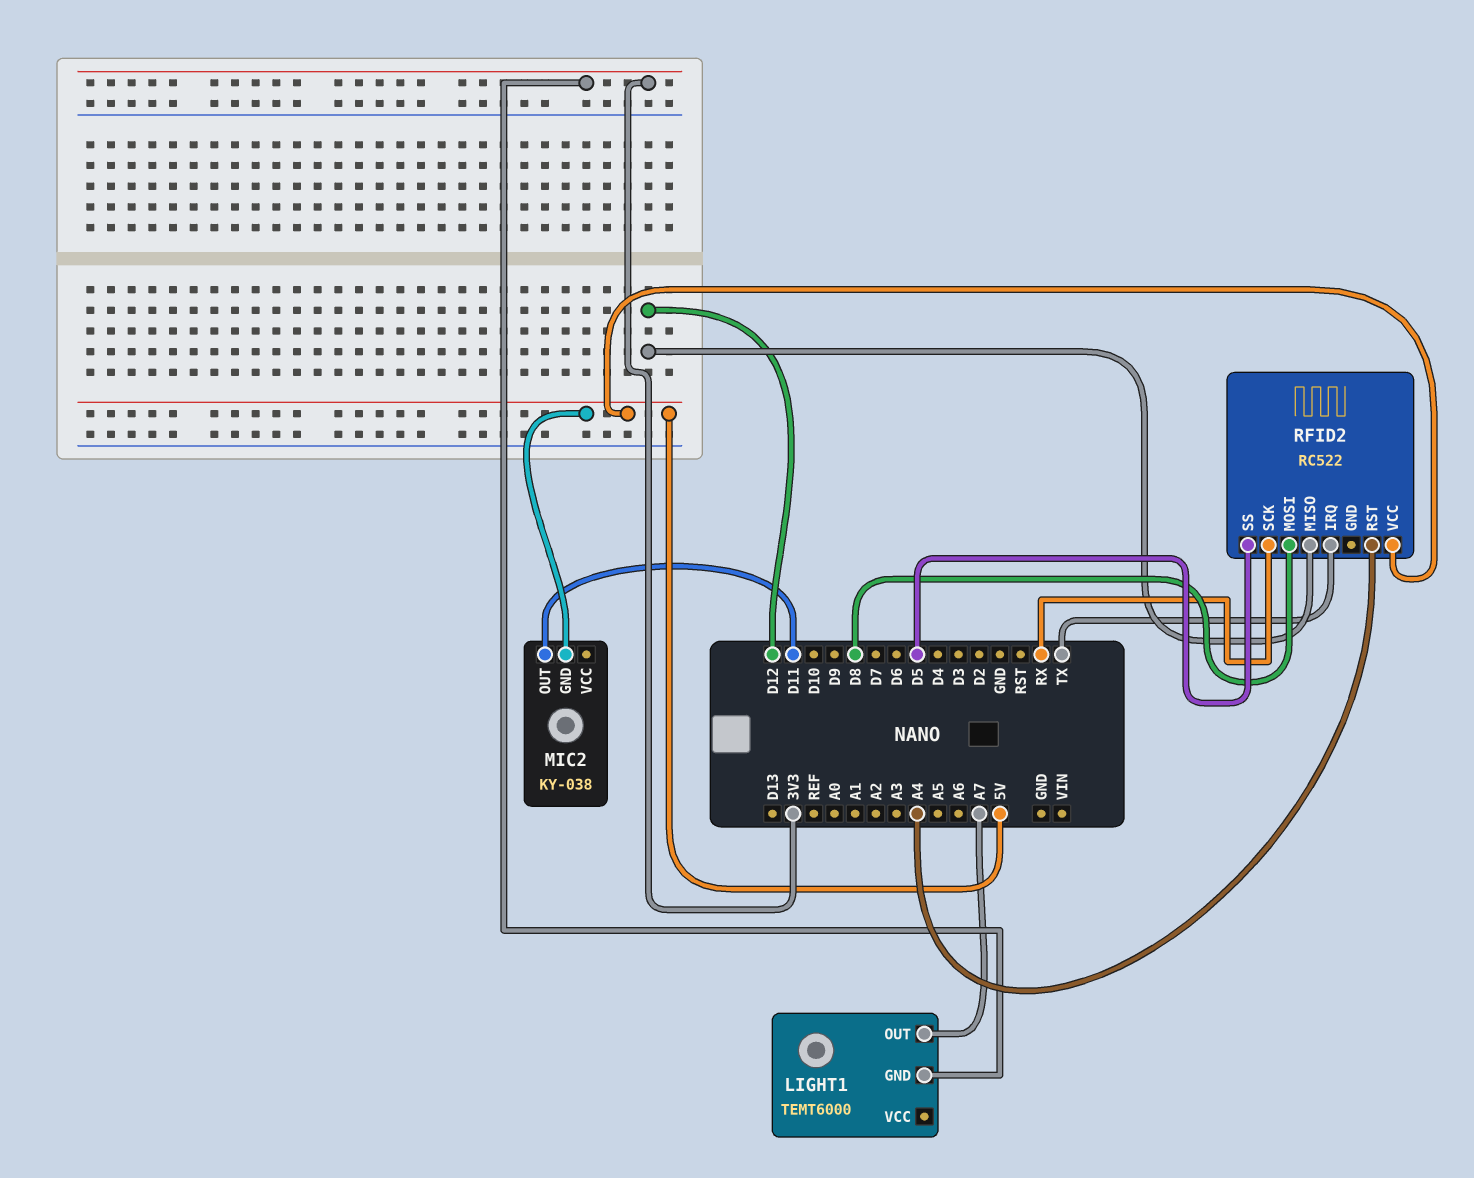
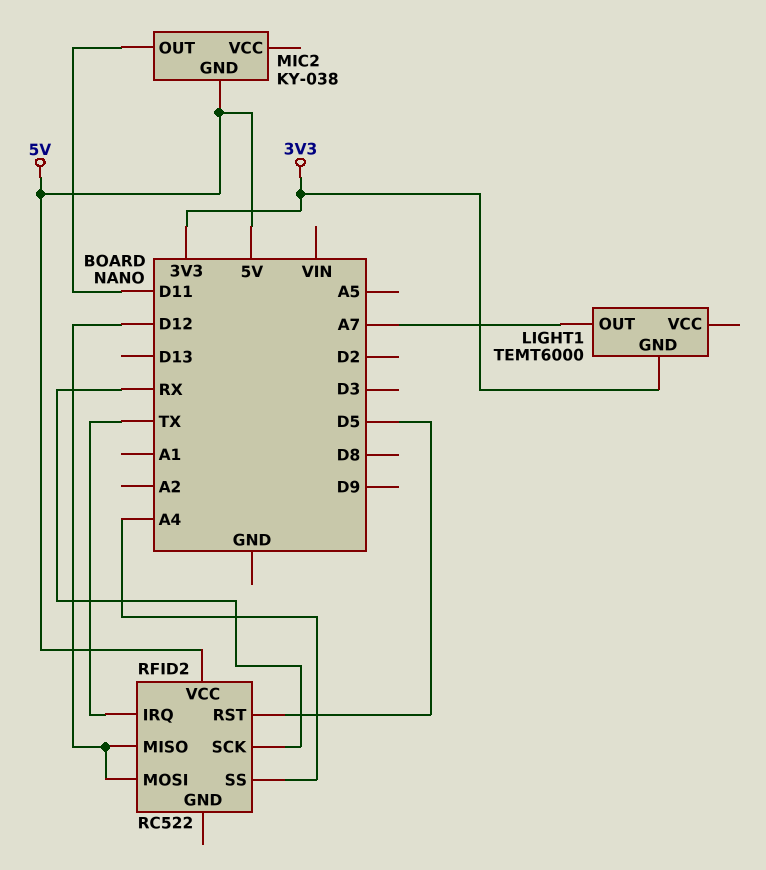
RFID2 pin MOSI: D8 -> D12
RFID2 pin RST: A4 -> D5
RFID2 pin SS: D5 -> A4

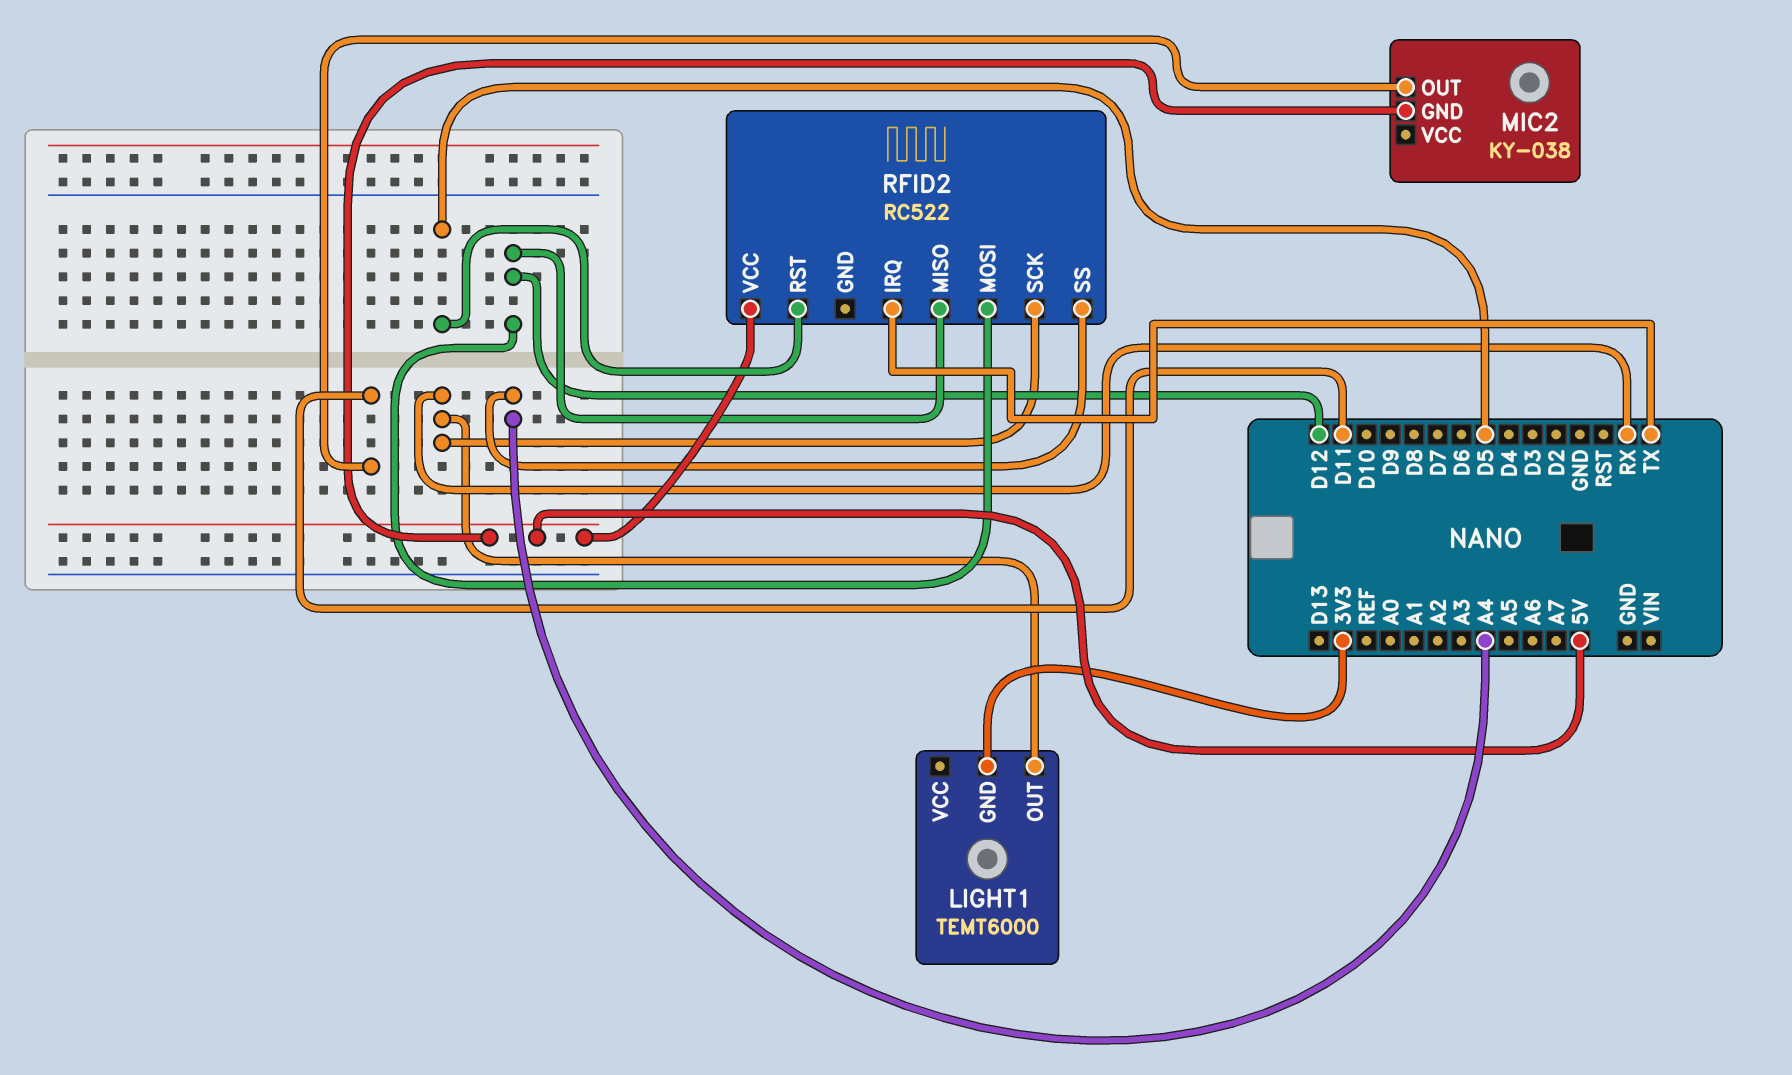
LIGHT1 pin OUT: A7 -> RX

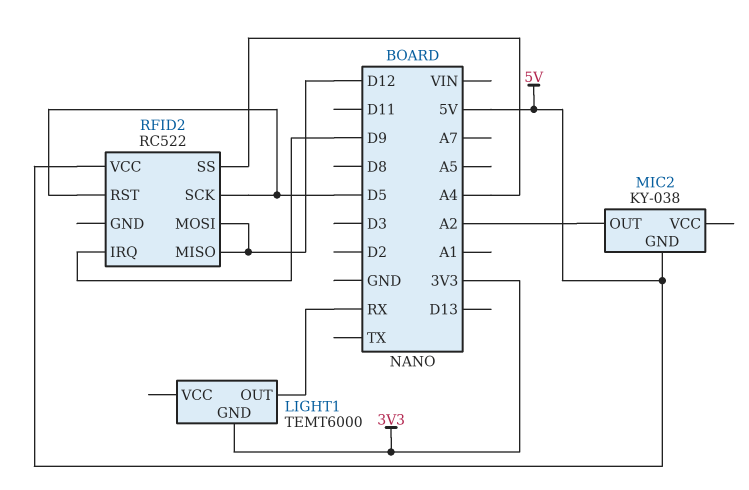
MIC2 pin OUT: D11 -> A2
RFID2 pin IRQ: TX -> D9
RFID2 pin SCK: RX -> D5

